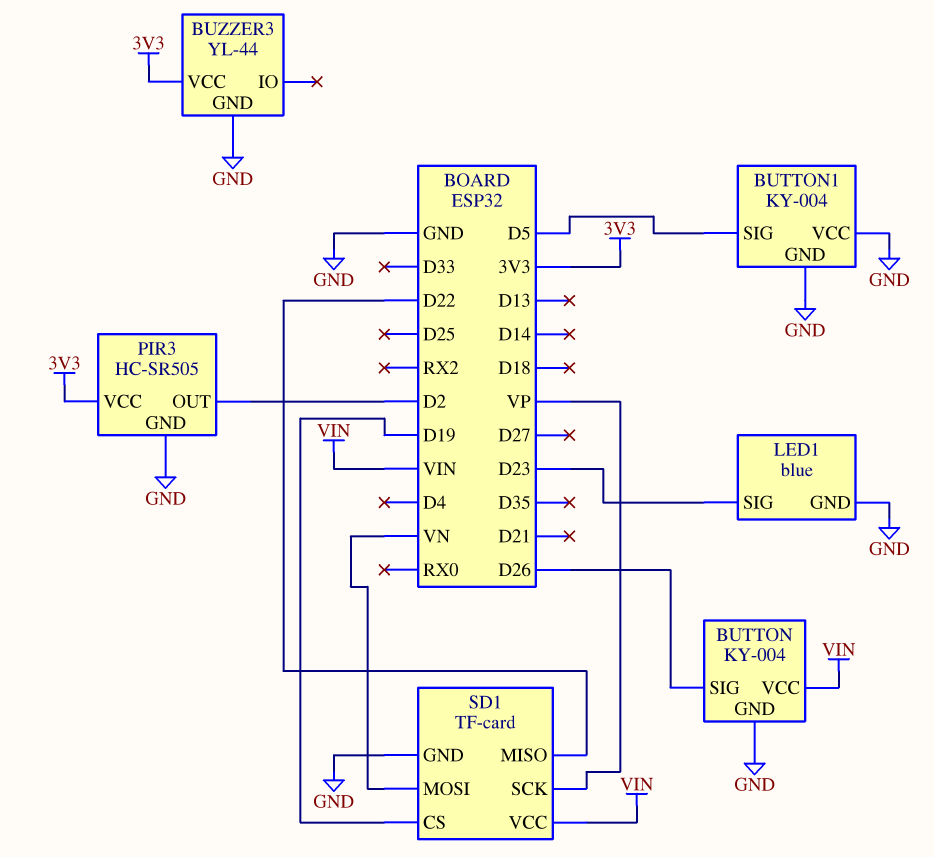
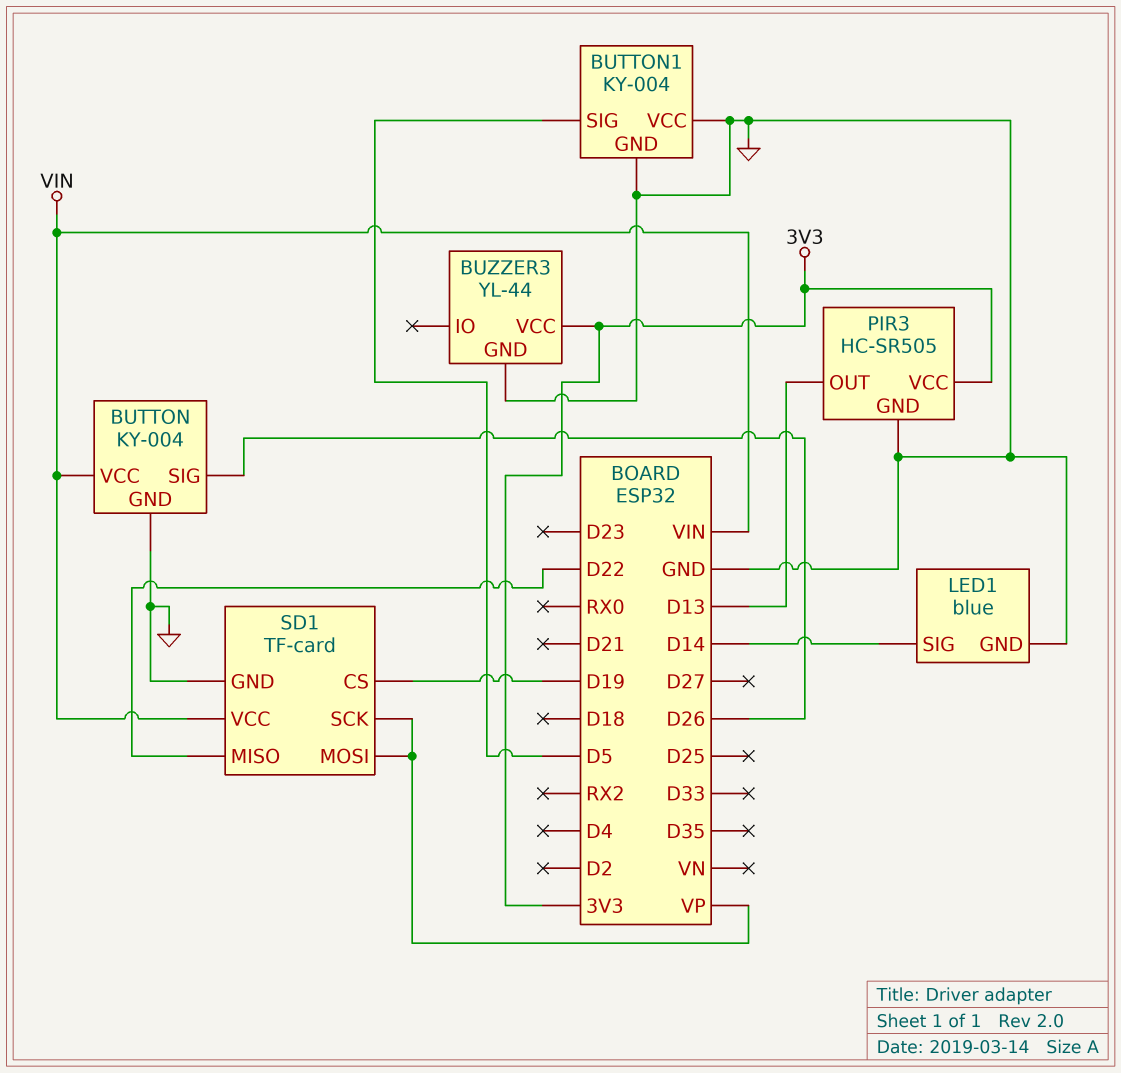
LED1 pin SIG: D23 -> D14
PIR3 pin OUT: D2 -> D13
SD1 pin MOSI: VN -> VP

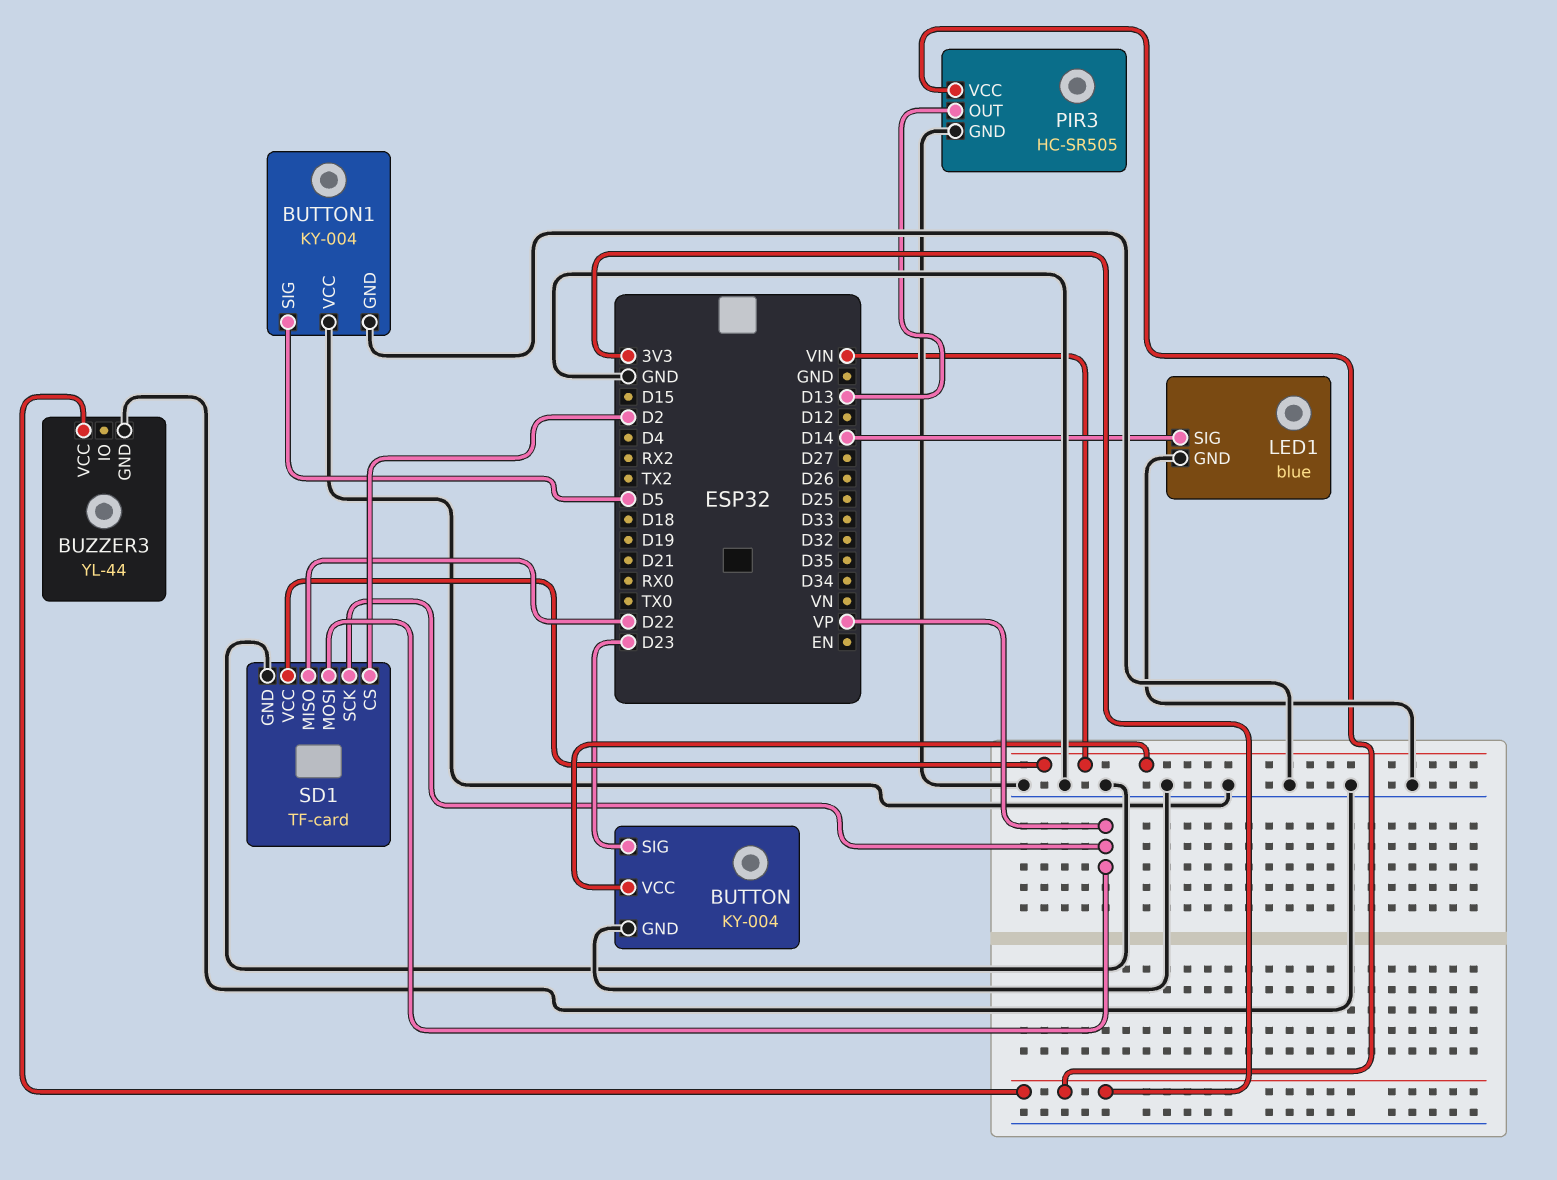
BUTTON pin SIG: D26 -> D23
SD1 pin CS: D19 -> D2

